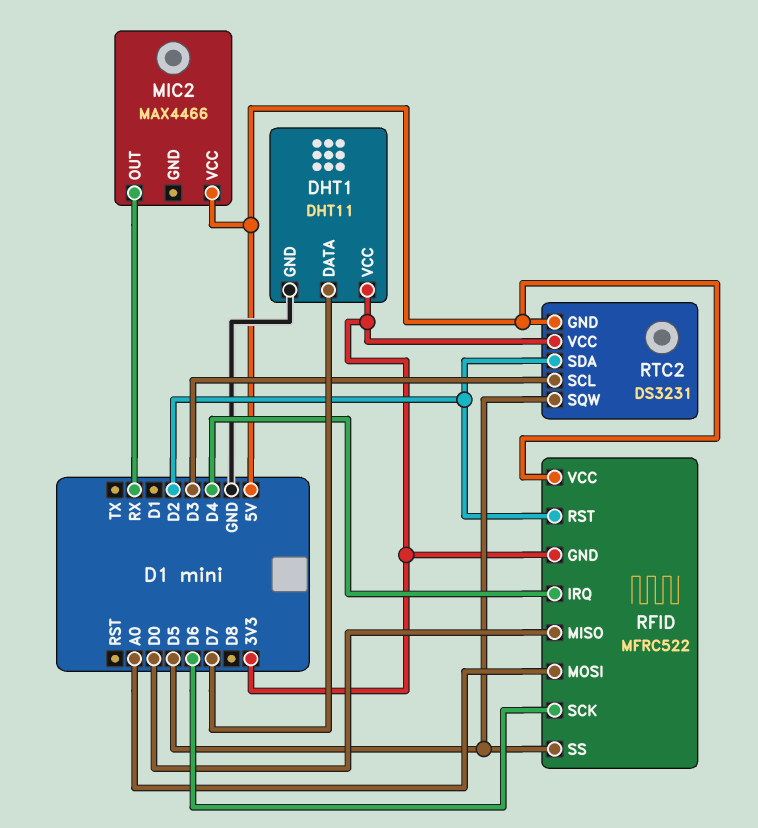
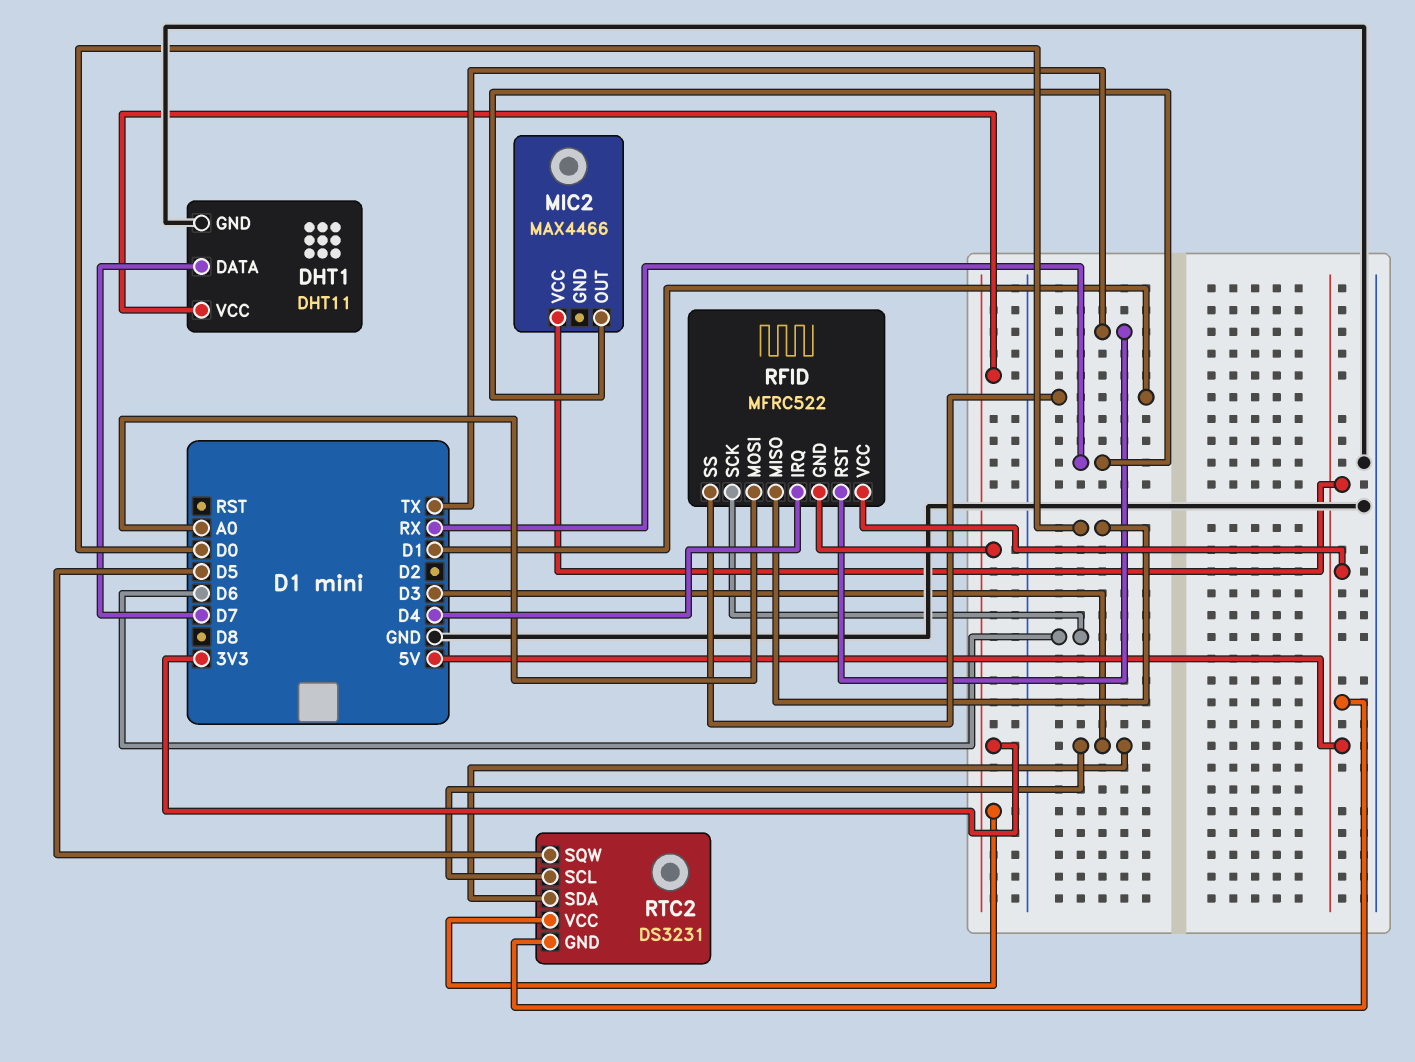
RFID pin RST: D2 -> TX
RFID pin SS: D5 -> D1
RTC2 pin SDA: D2 -> D3

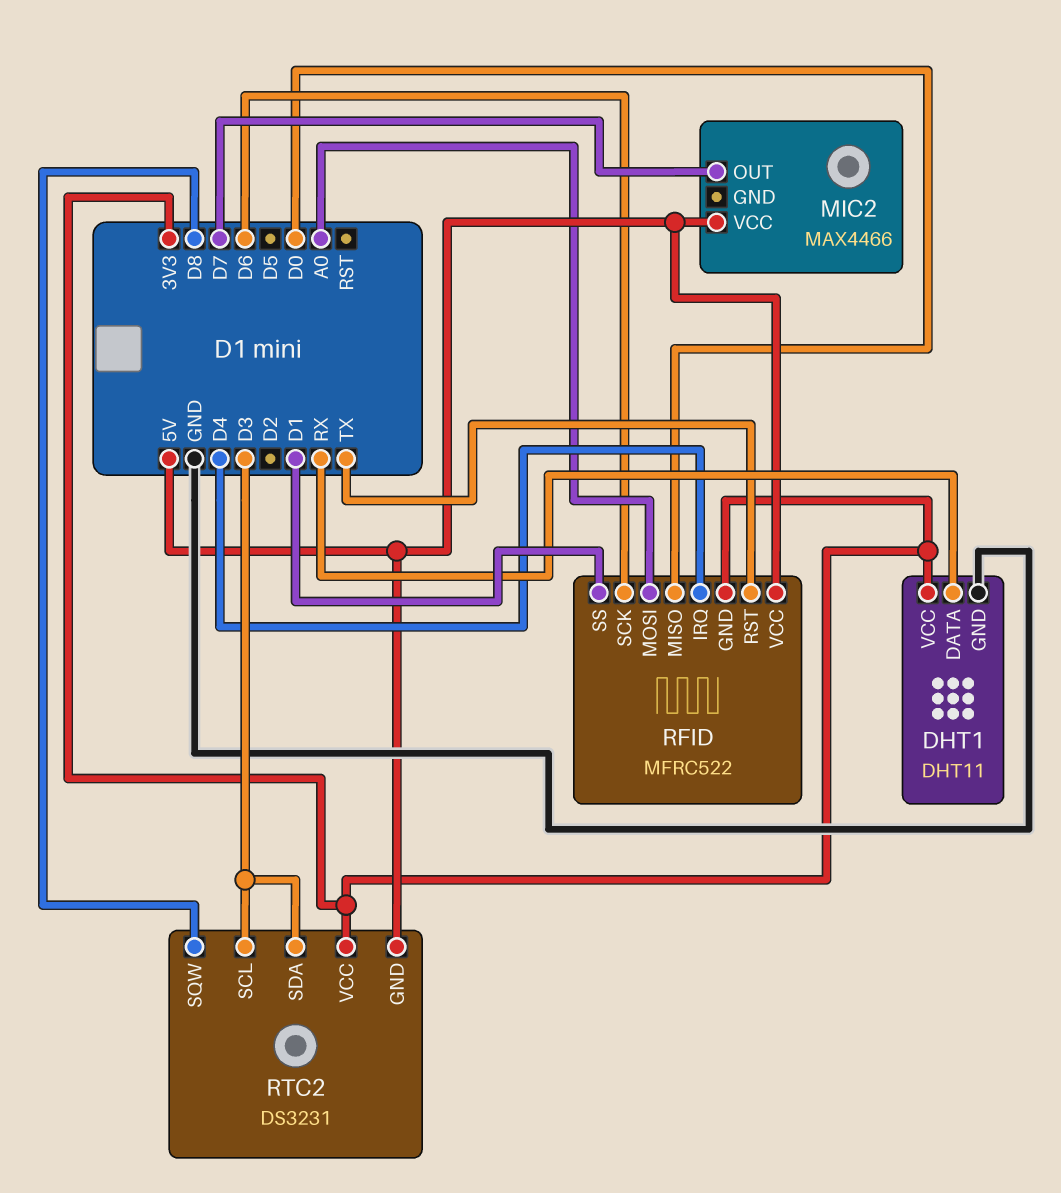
DHT1 pin DATA: D7 -> RX
MIC2 pin OUT: RX -> D7
RTC2 pin SQW: D5 -> D8

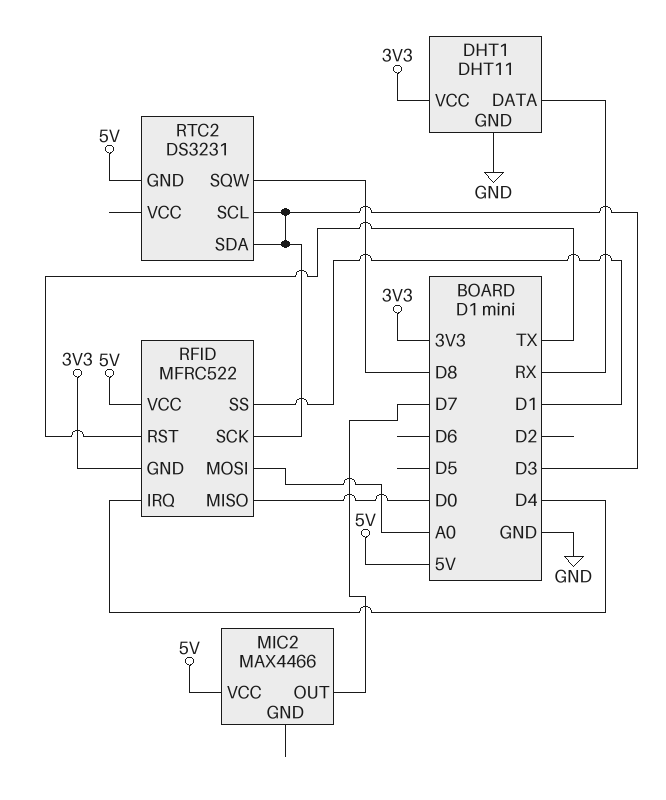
RFID pin SCK: D6 -> D3
RTC2 pin VCC: 3V3 -> none

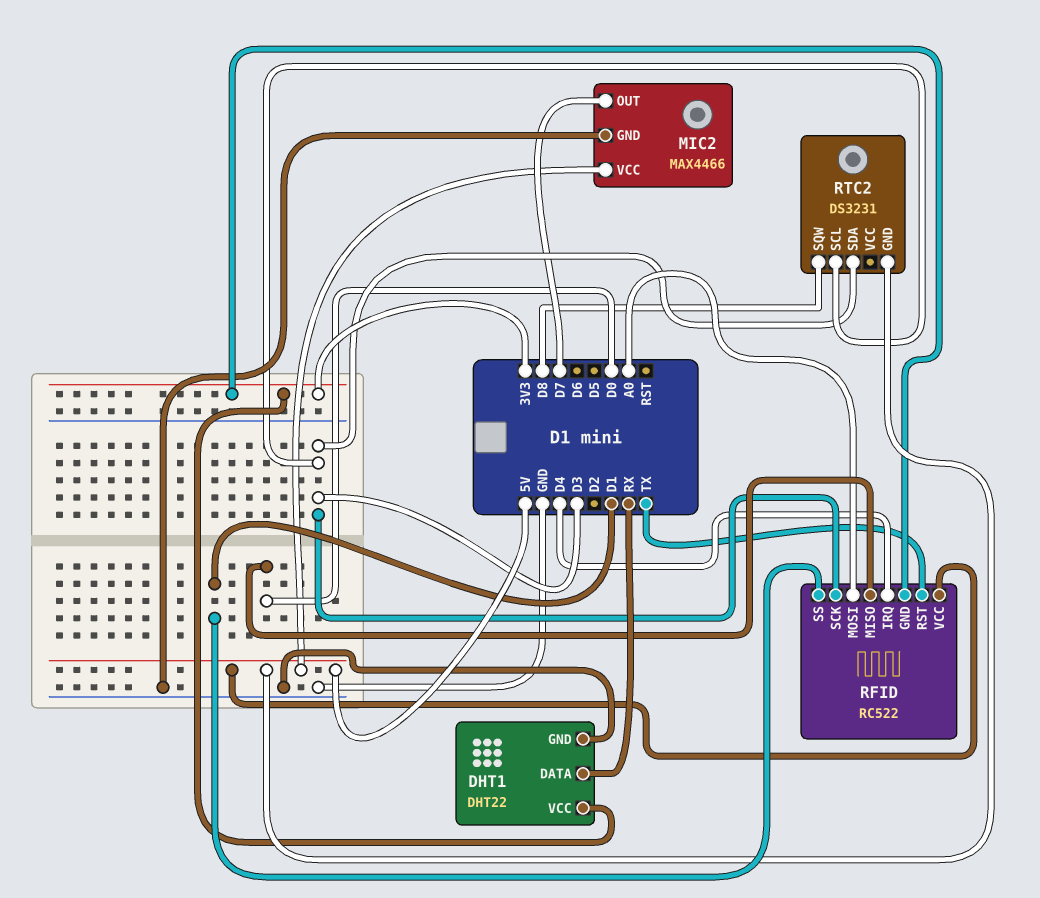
DHT1: DHT11 -> DHT22
MIC2 pin GND: none -> GND
RFID: MFRC522 -> RC522

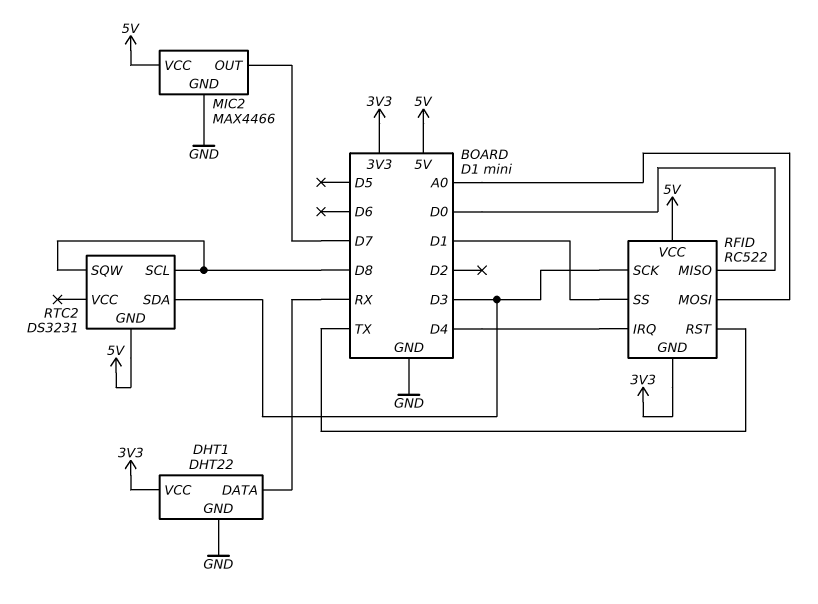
RTC2 pin SCL: D3 -> D8

